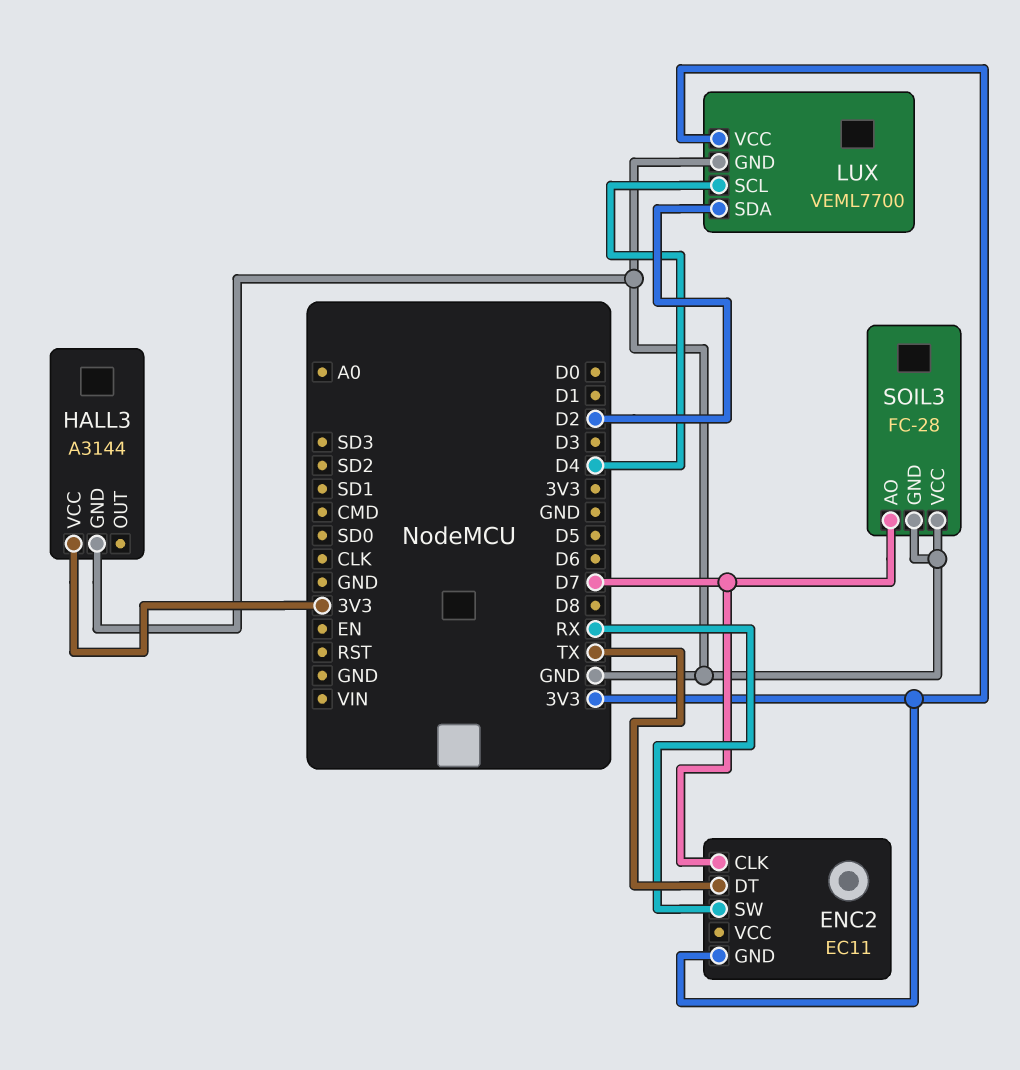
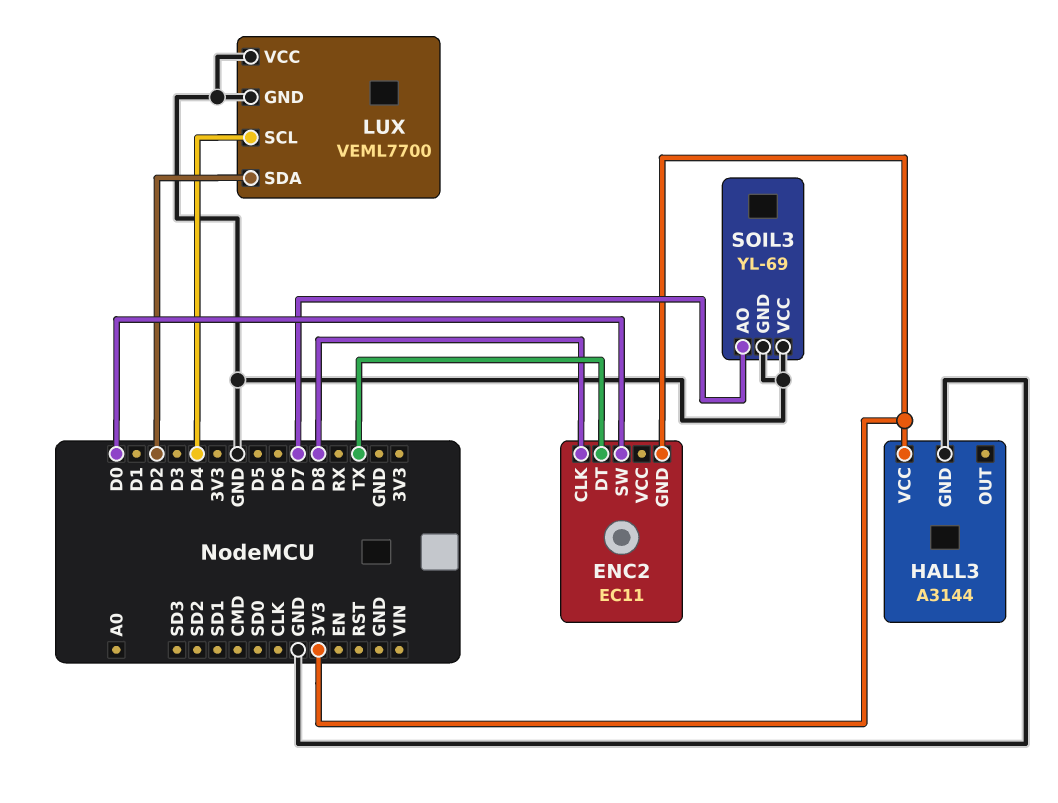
ENC2 pin CLK: D7 -> D8
ENC2 pin SW: RX -> D0
LUX pin VCC: 3V3 -> GND
SOIL3: FC-28 -> YL-69

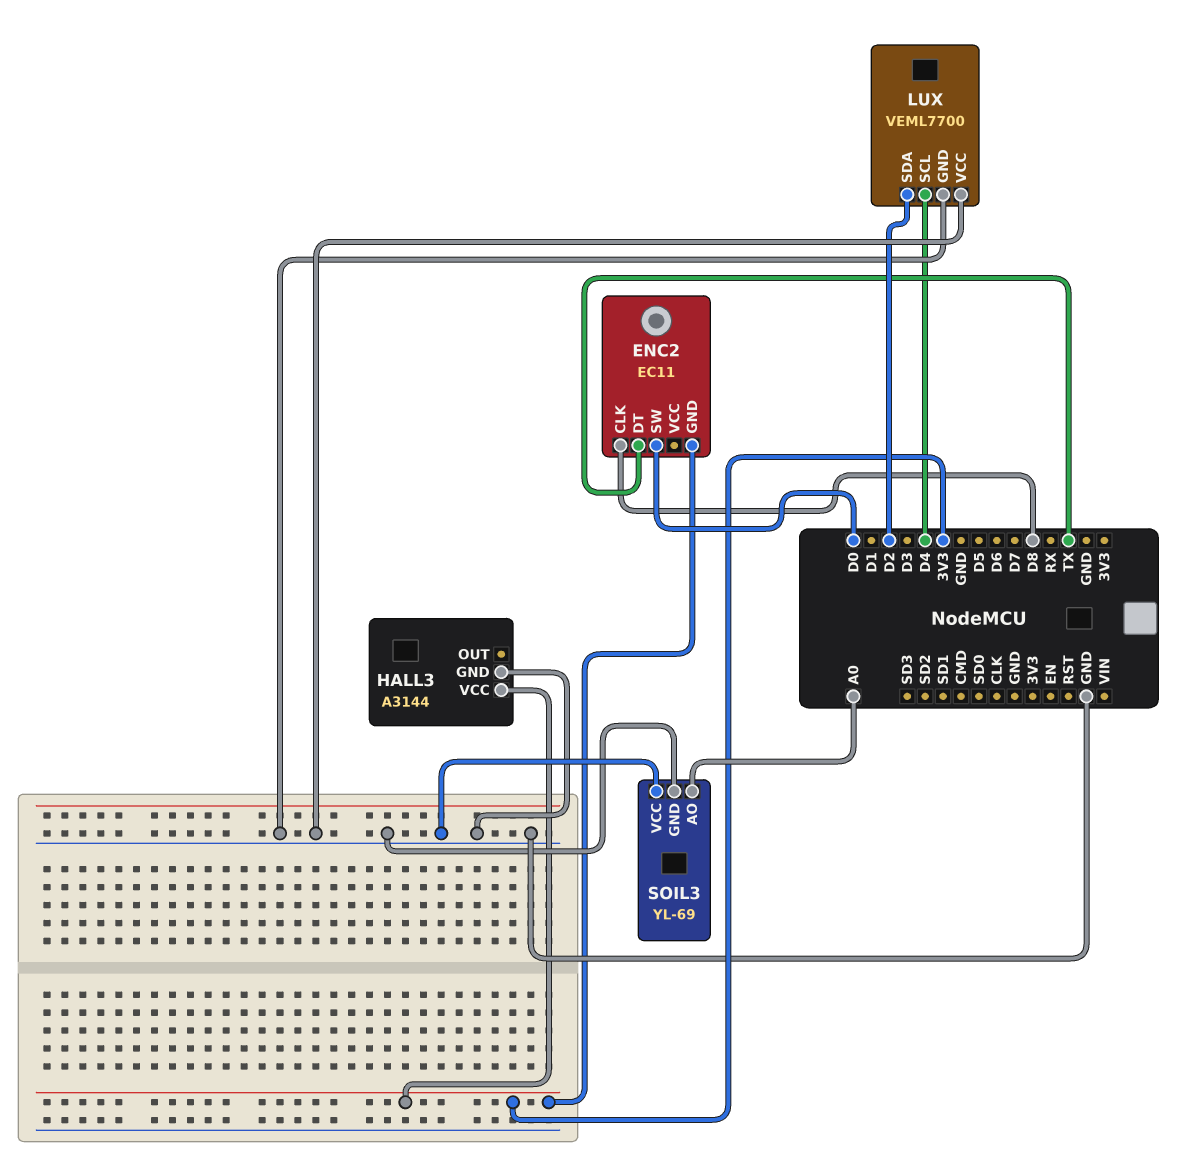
SOIL3 pin AO: D7 -> A0

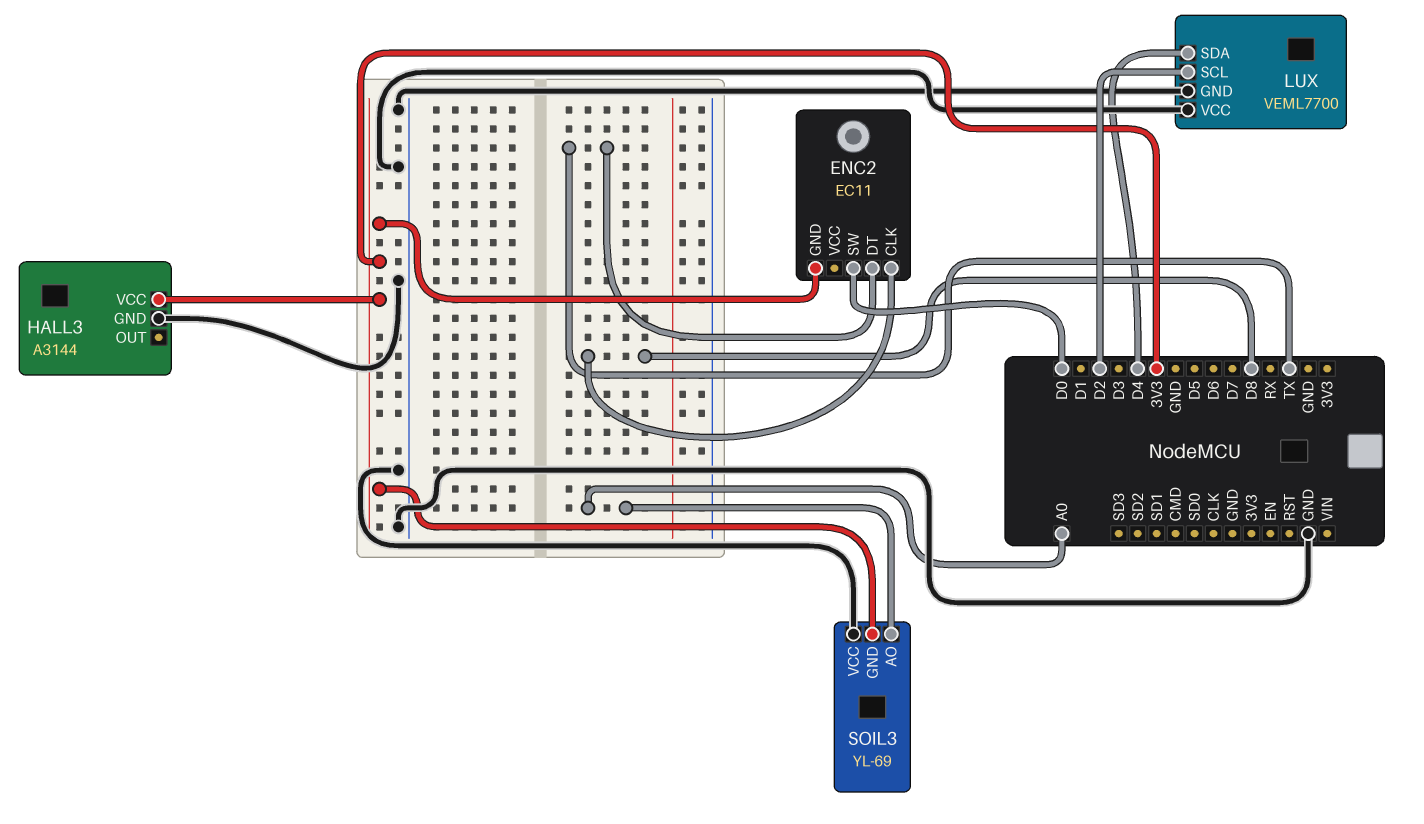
LUX pin SCL: D4 -> D2
LUX pin SDA: D2 -> D4
SOIL3 pin GND: GND -> 3V3

